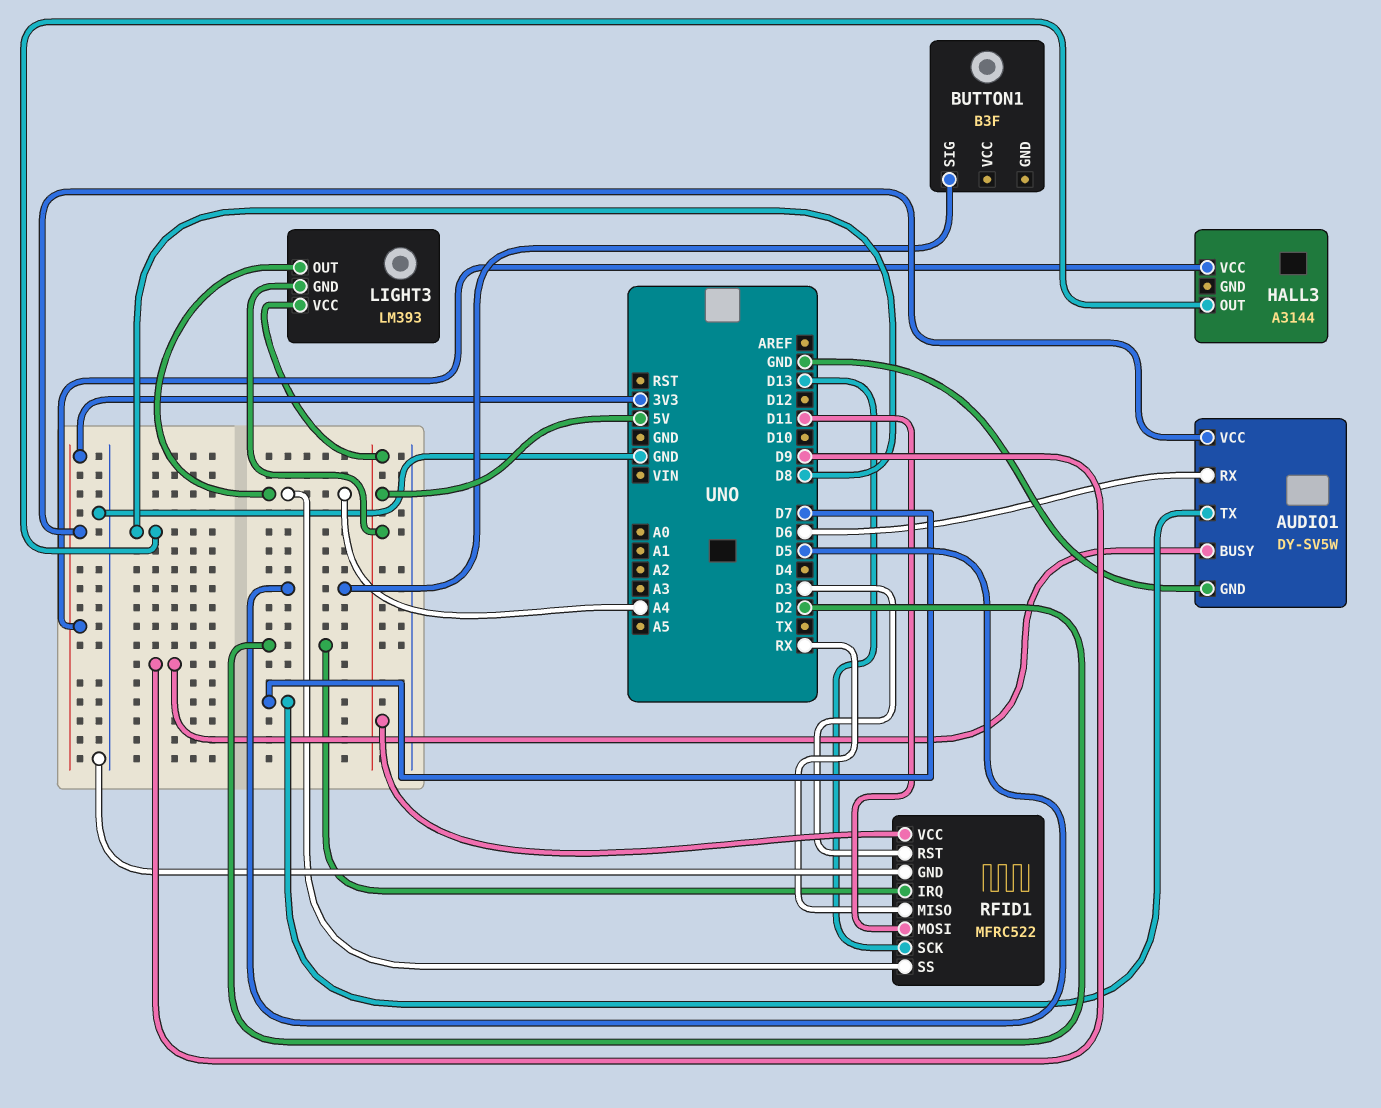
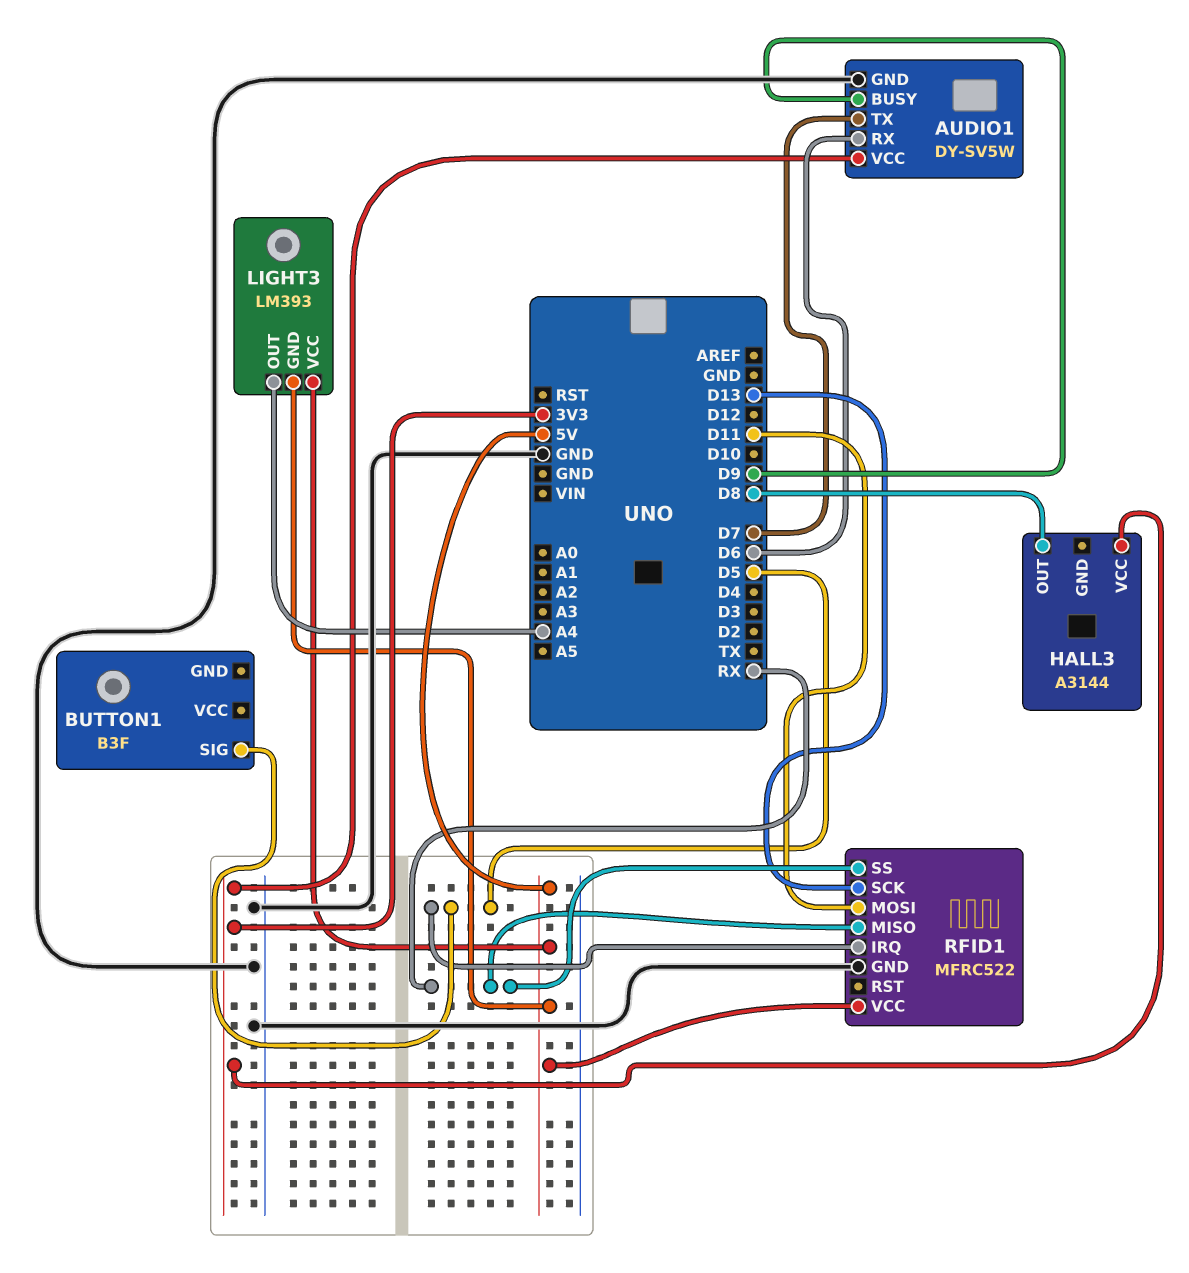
RFID1 pin IRQ: D2 -> D5
RFID1 pin RST: D3 -> none
RFID1 pin SS: A4 -> RX

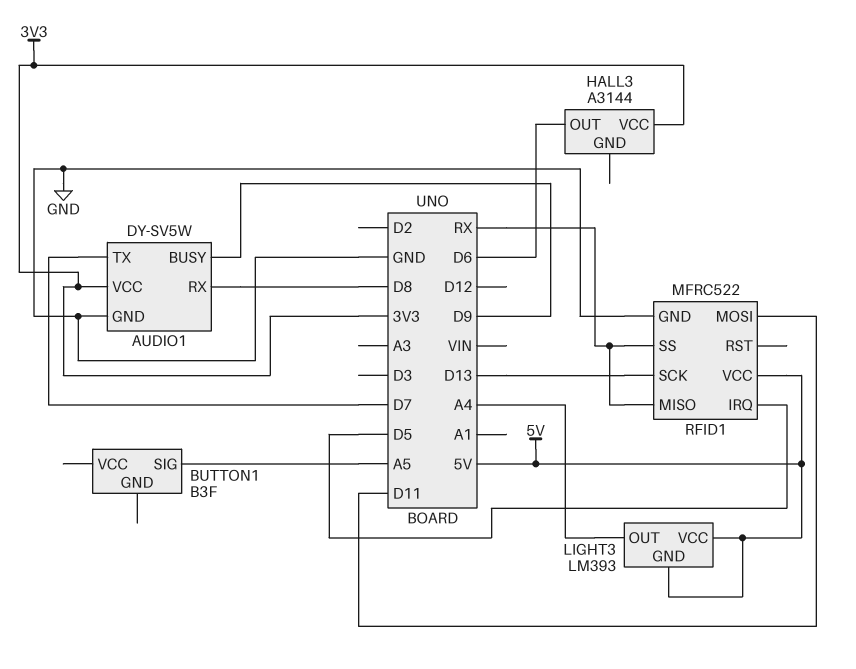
AUDIO1 pin RX: D6 -> D8
BUTTON1 pin SIG: D5 -> A5
HALL3 pin OUT: D8 -> D6

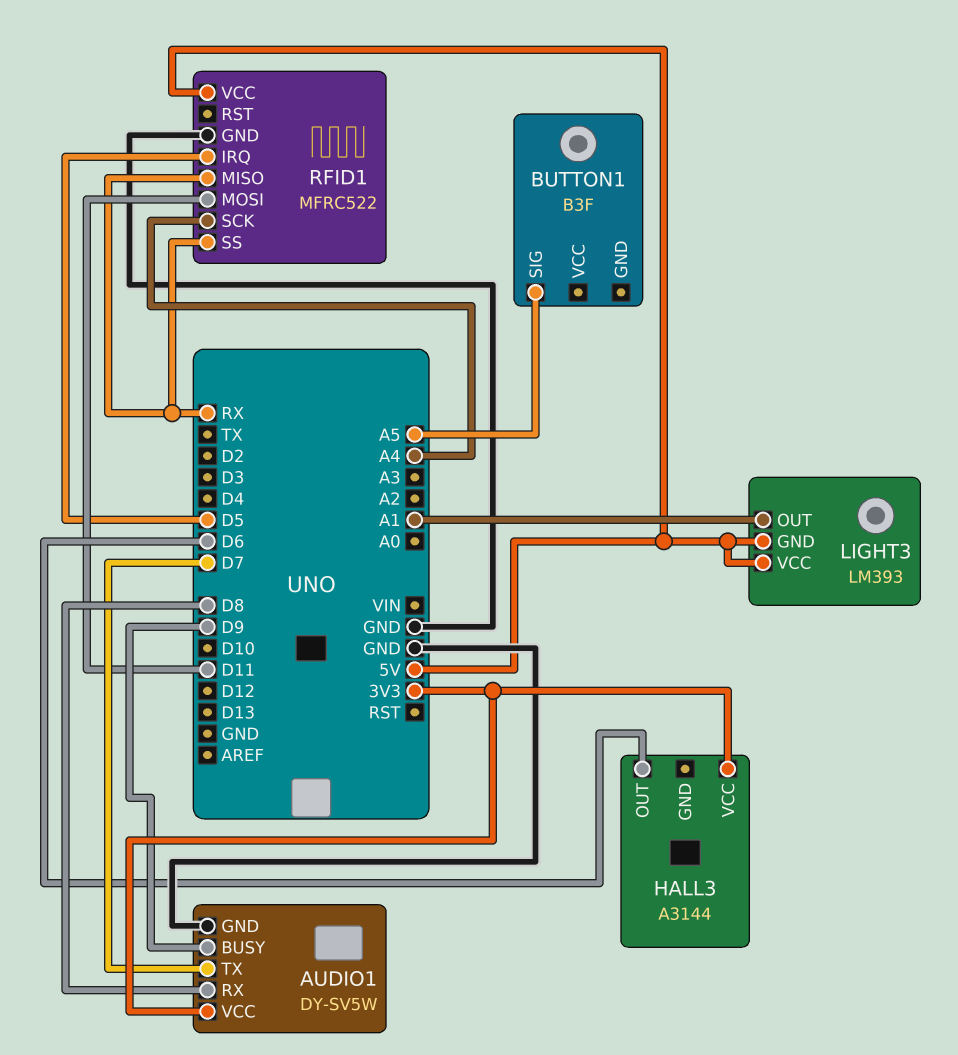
LIGHT3 pin OUT: A4 -> A1
RFID1 pin SCK: D13 -> A4

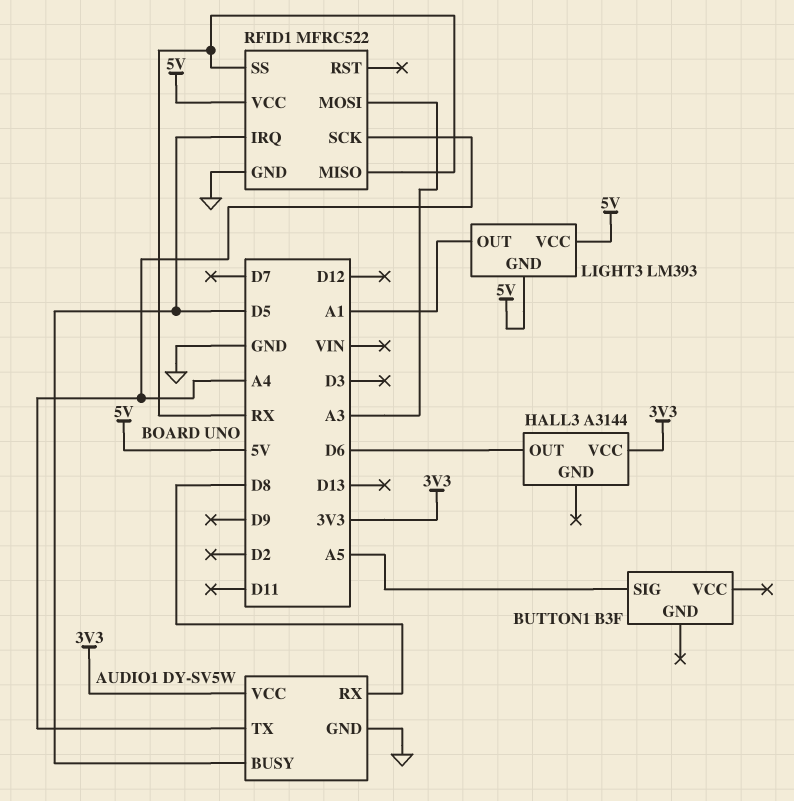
AUDIO1 pin BUSY: D9 -> D5
AUDIO1 pin TX: D7 -> A4
RFID1 pin MOSI: D11 -> A3

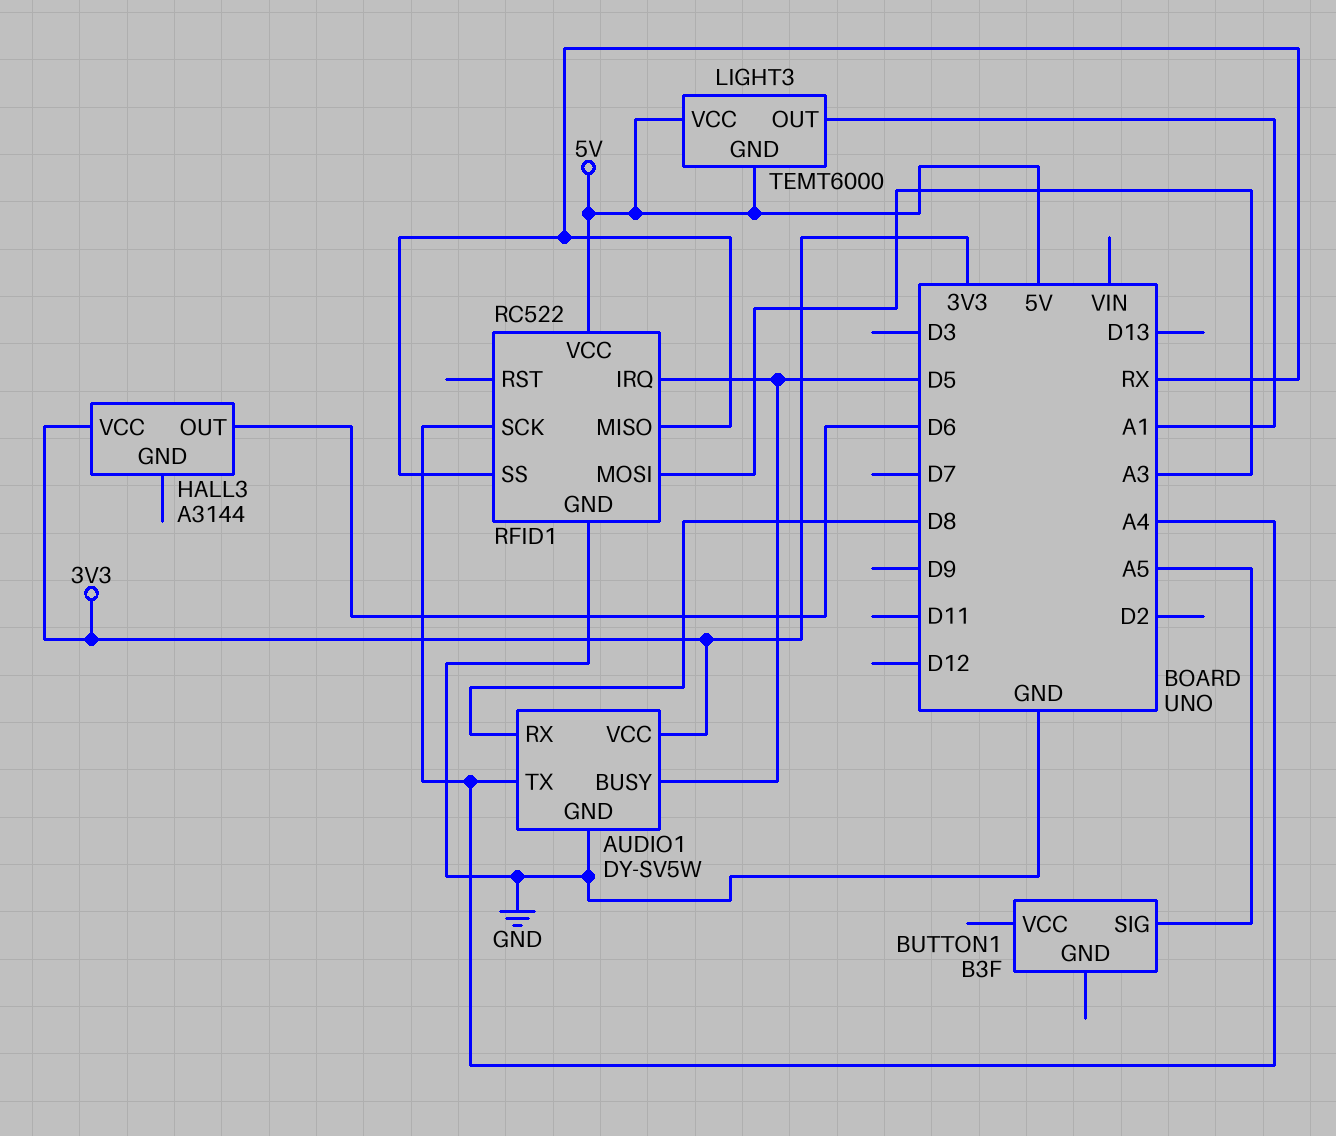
LIGHT3: LM393 -> TEMT6000
RFID1: MFRC522 -> RC522

